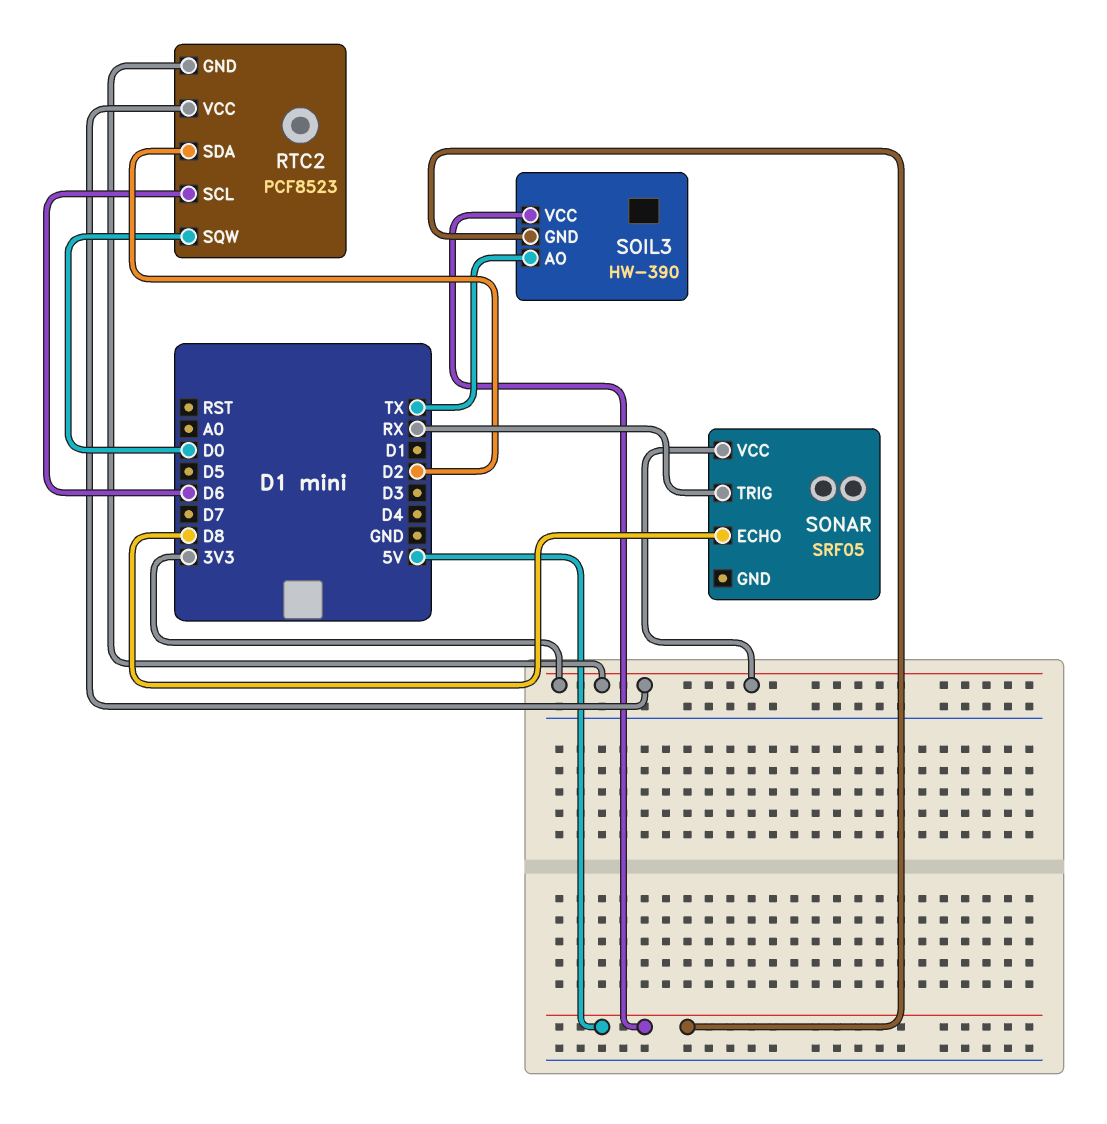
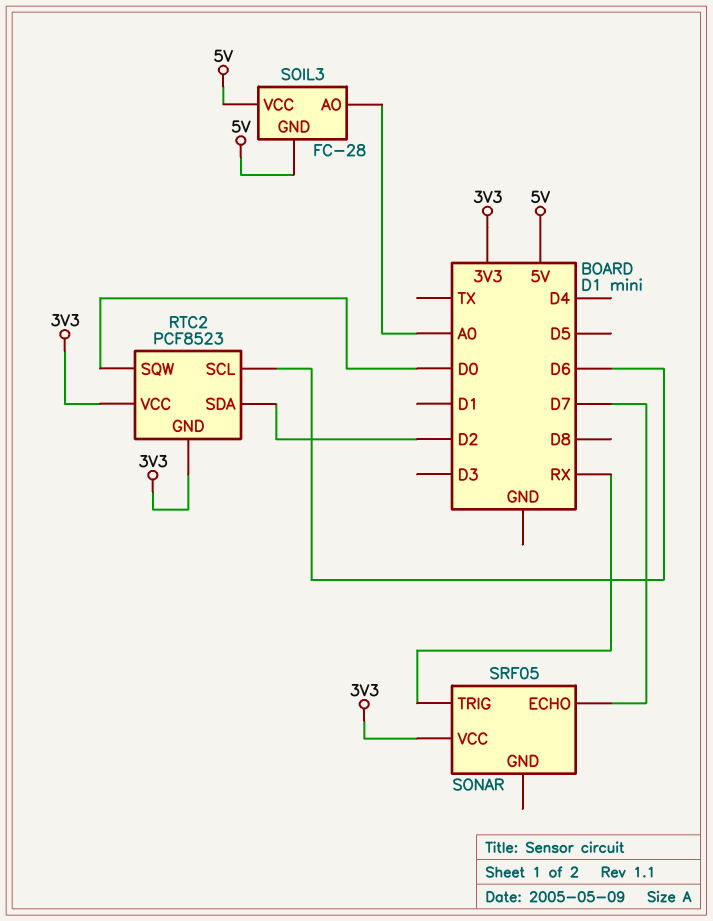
SOIL3: HW-390 -> FC-28
SOIL3 pin AO: TX -> A0
SONAR pin ECHO: D8 -> D7

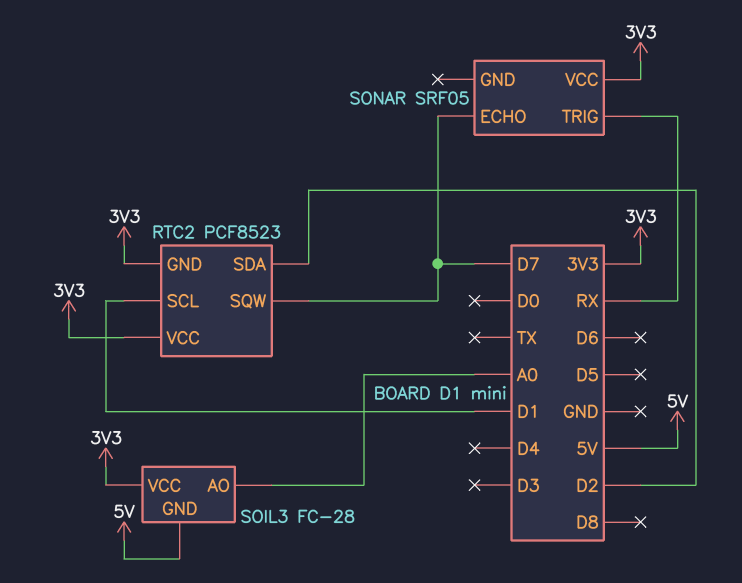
RTC2 pin SCL: D6 -> D1
RTC2 pin SQW: D0 -> D7
SOIL3 pin VCC: 5V -> 3V3

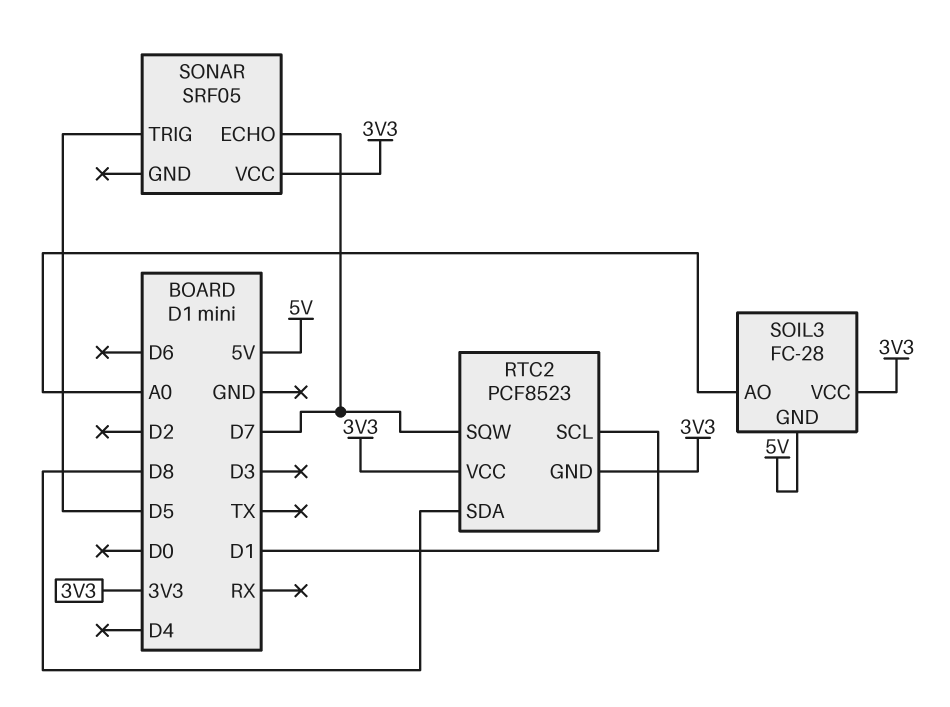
RTC2 pin SDA: D2 -> D8
SONAR pin TRIG: RX -> D5

